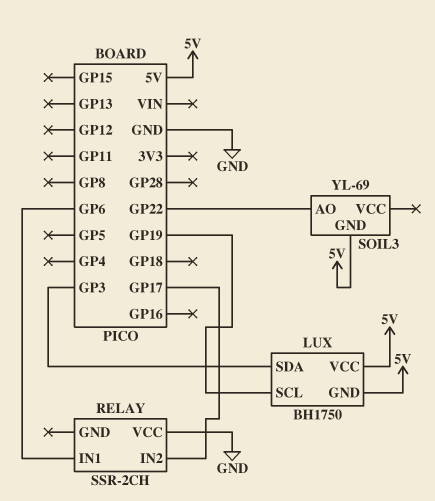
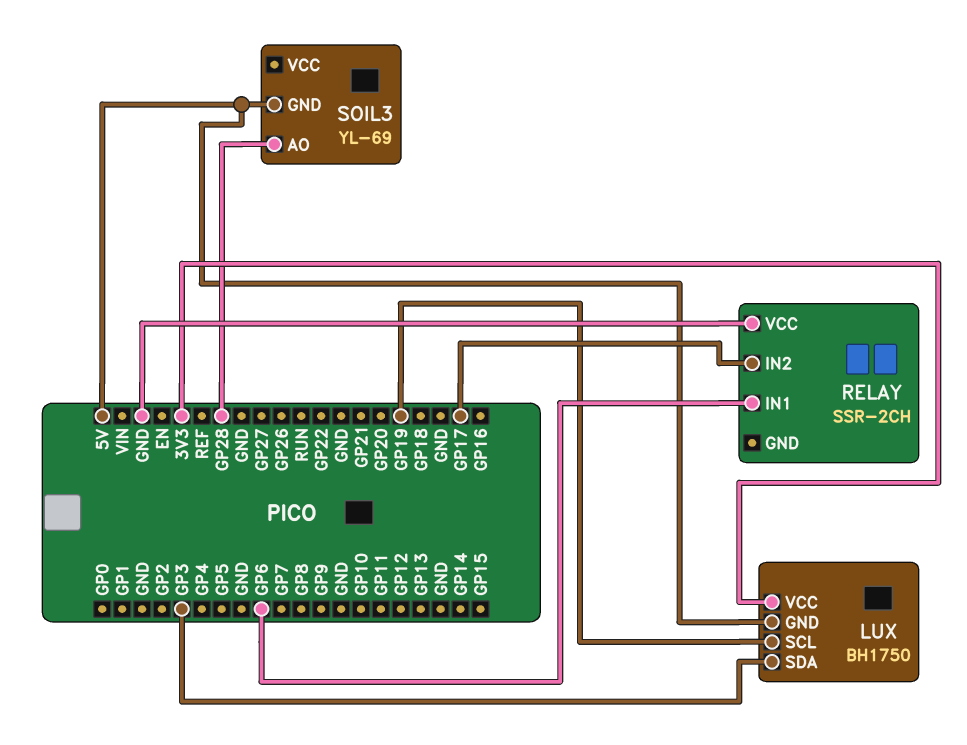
LUX pin VCC: 5V -> 3V3
SOIL3 pin AO: GP22 -> GP28

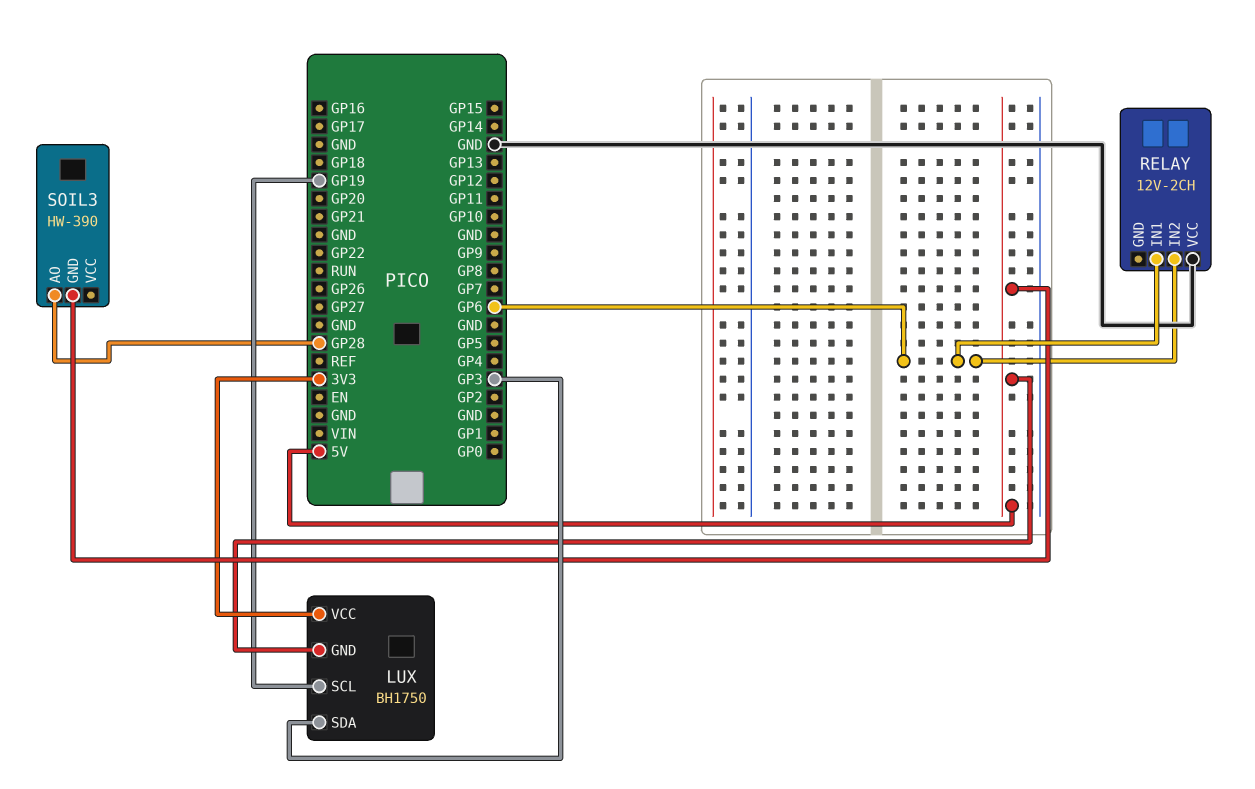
RELAY: SSR-2CH -> 12V-2CH
RELAY pin IN2: GP17 -> GP6
SOIL3: YL-69 -> HW-390

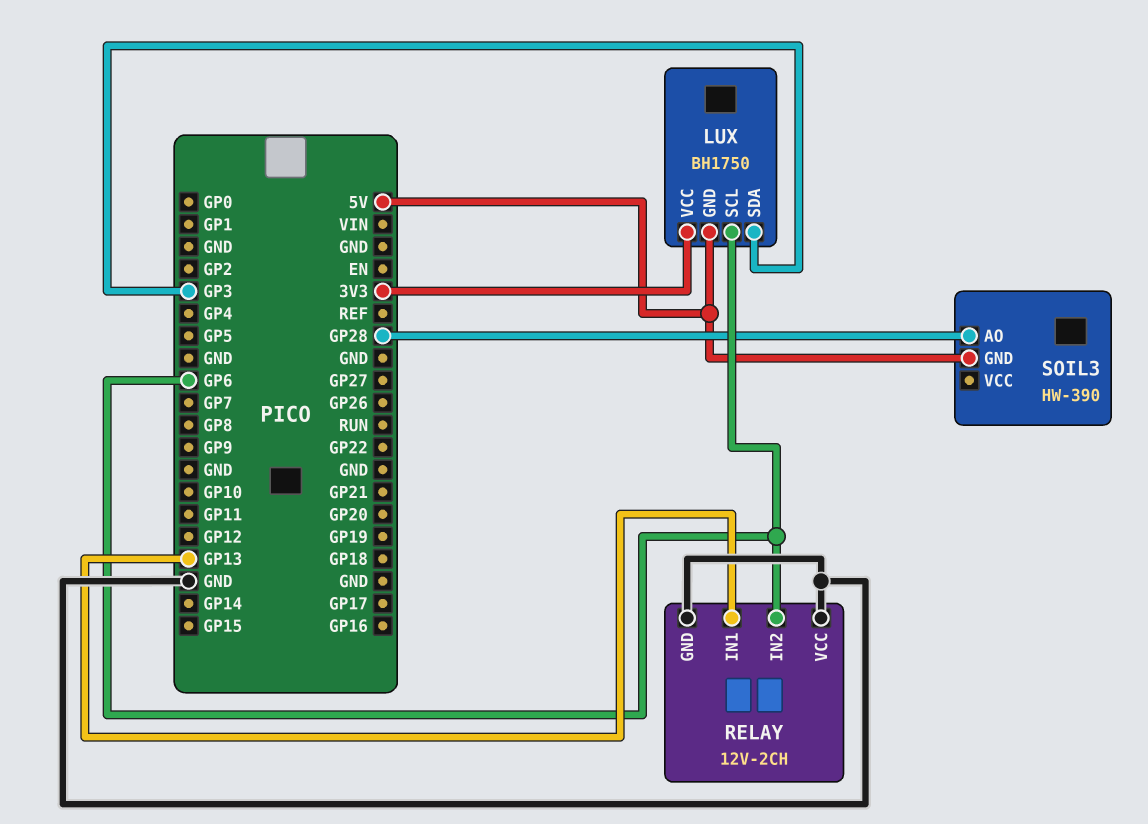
LUX pin SCL: GP19 -> GP6
RELAY pin GND: none -> GND
RELAY pin IN1: GP6 -> GP13

